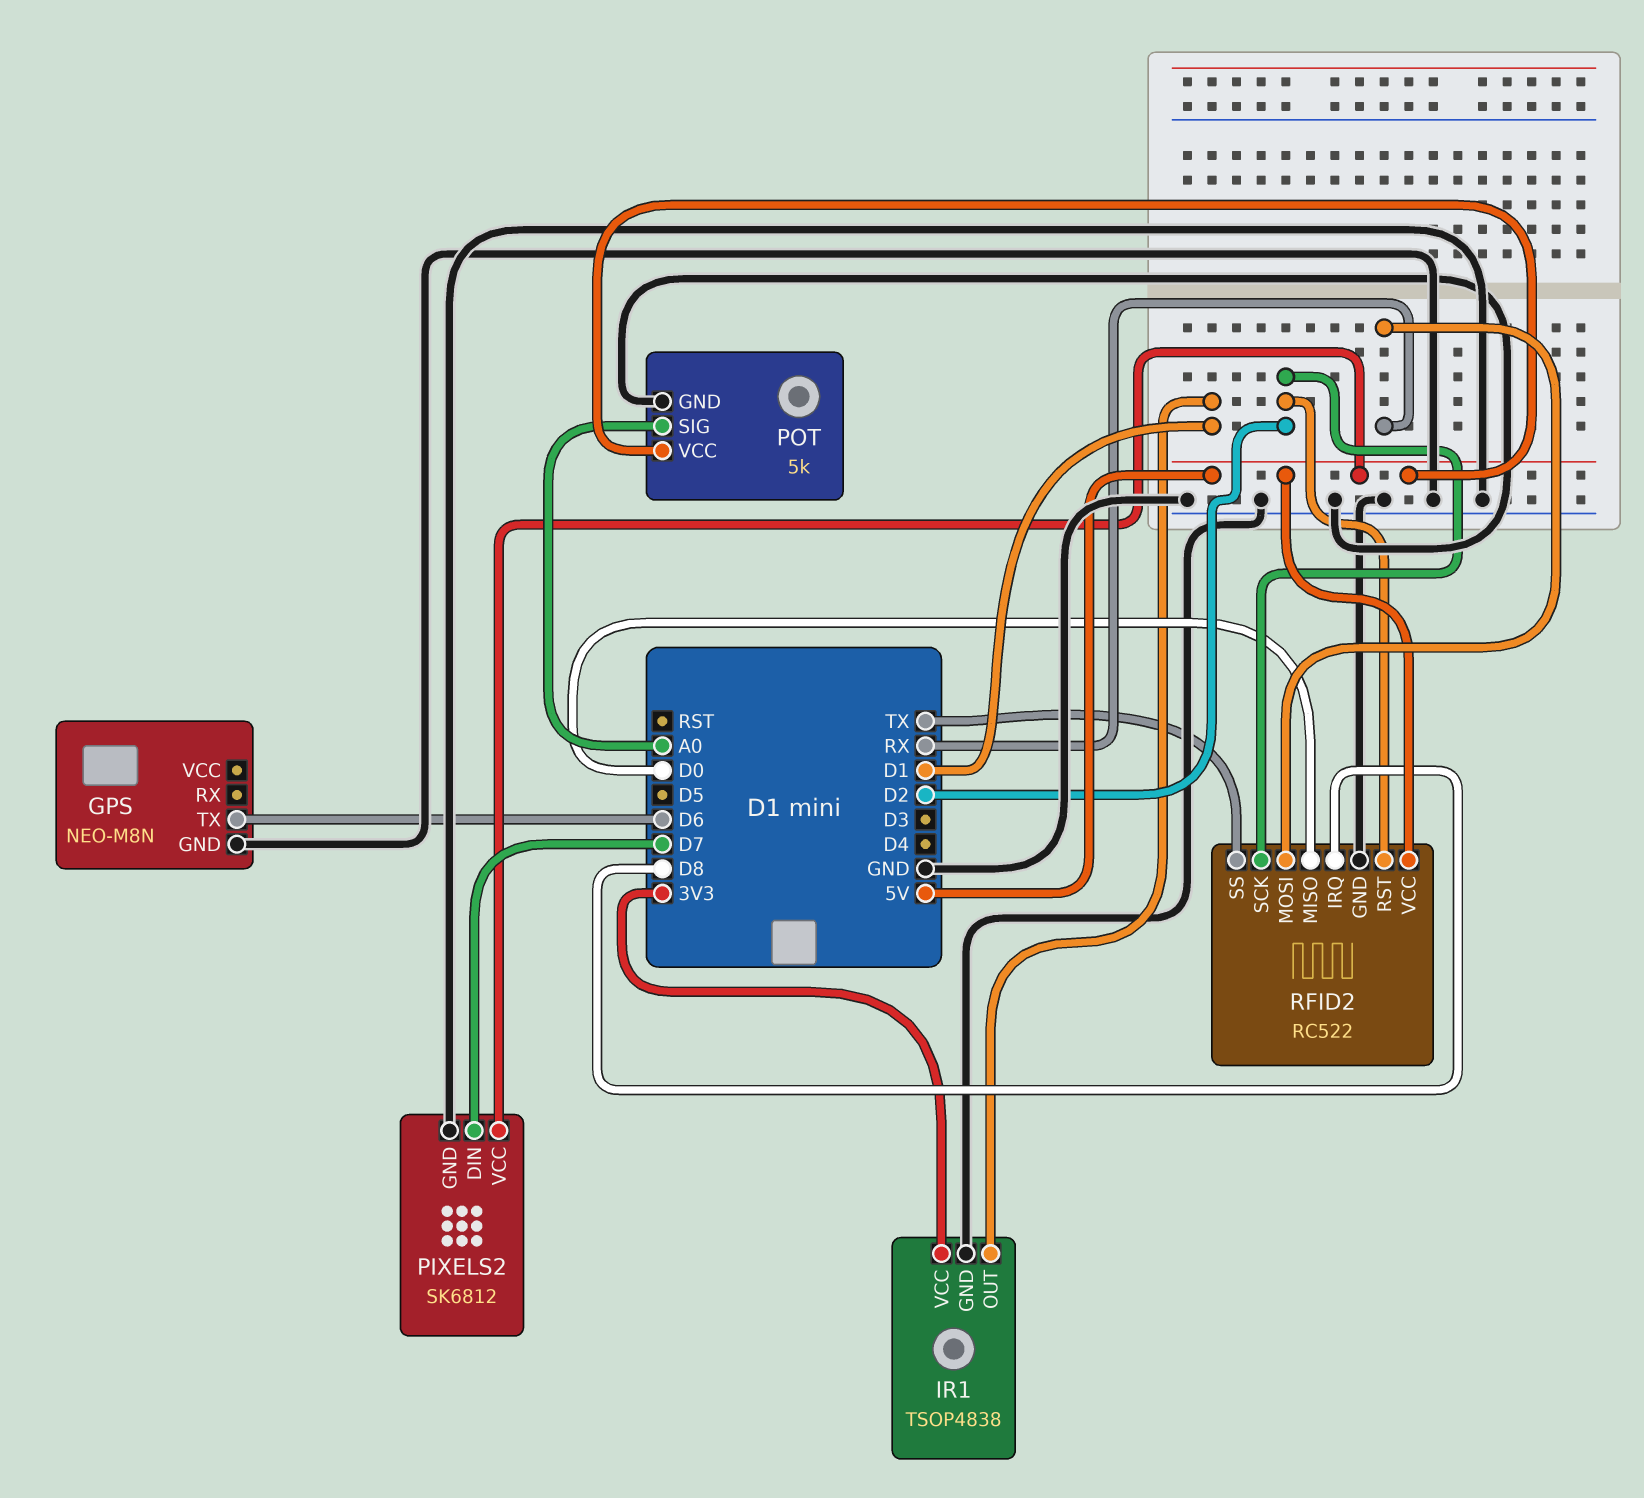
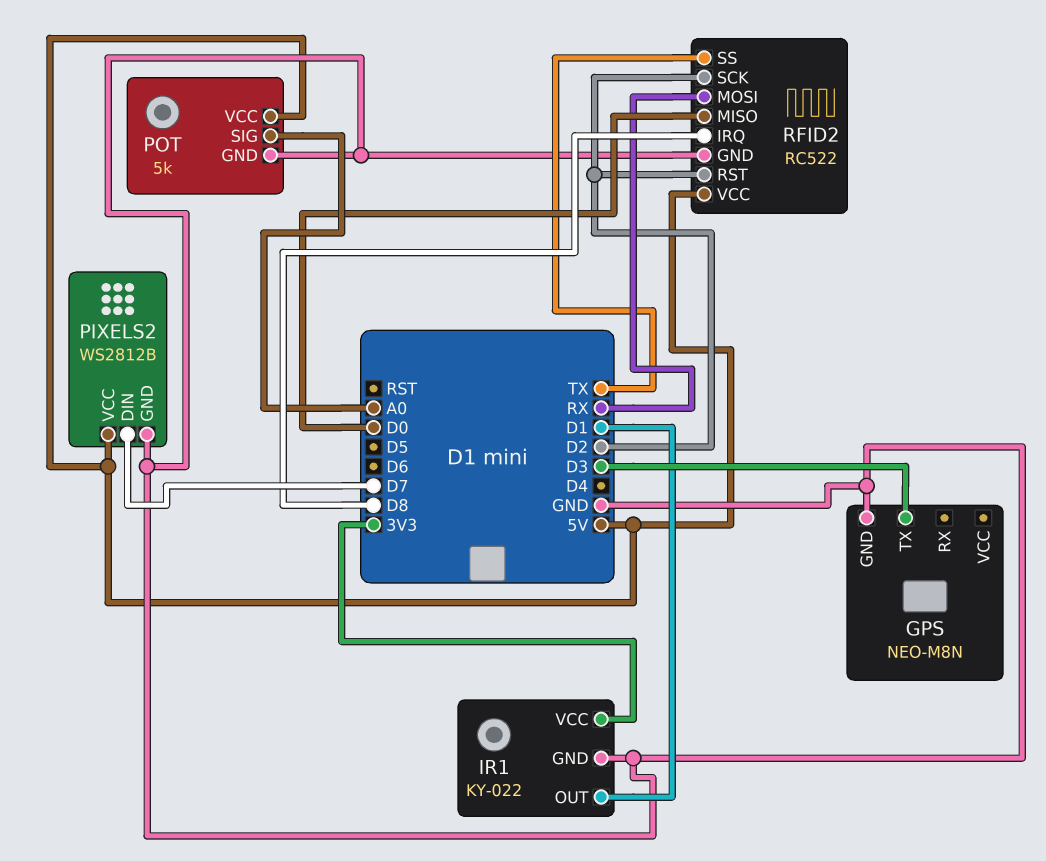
GPS pin TX: D6 -> D3
IR1: TSOP4838 -> KY-022
PIXELS2: SK6812 -> WS2812B

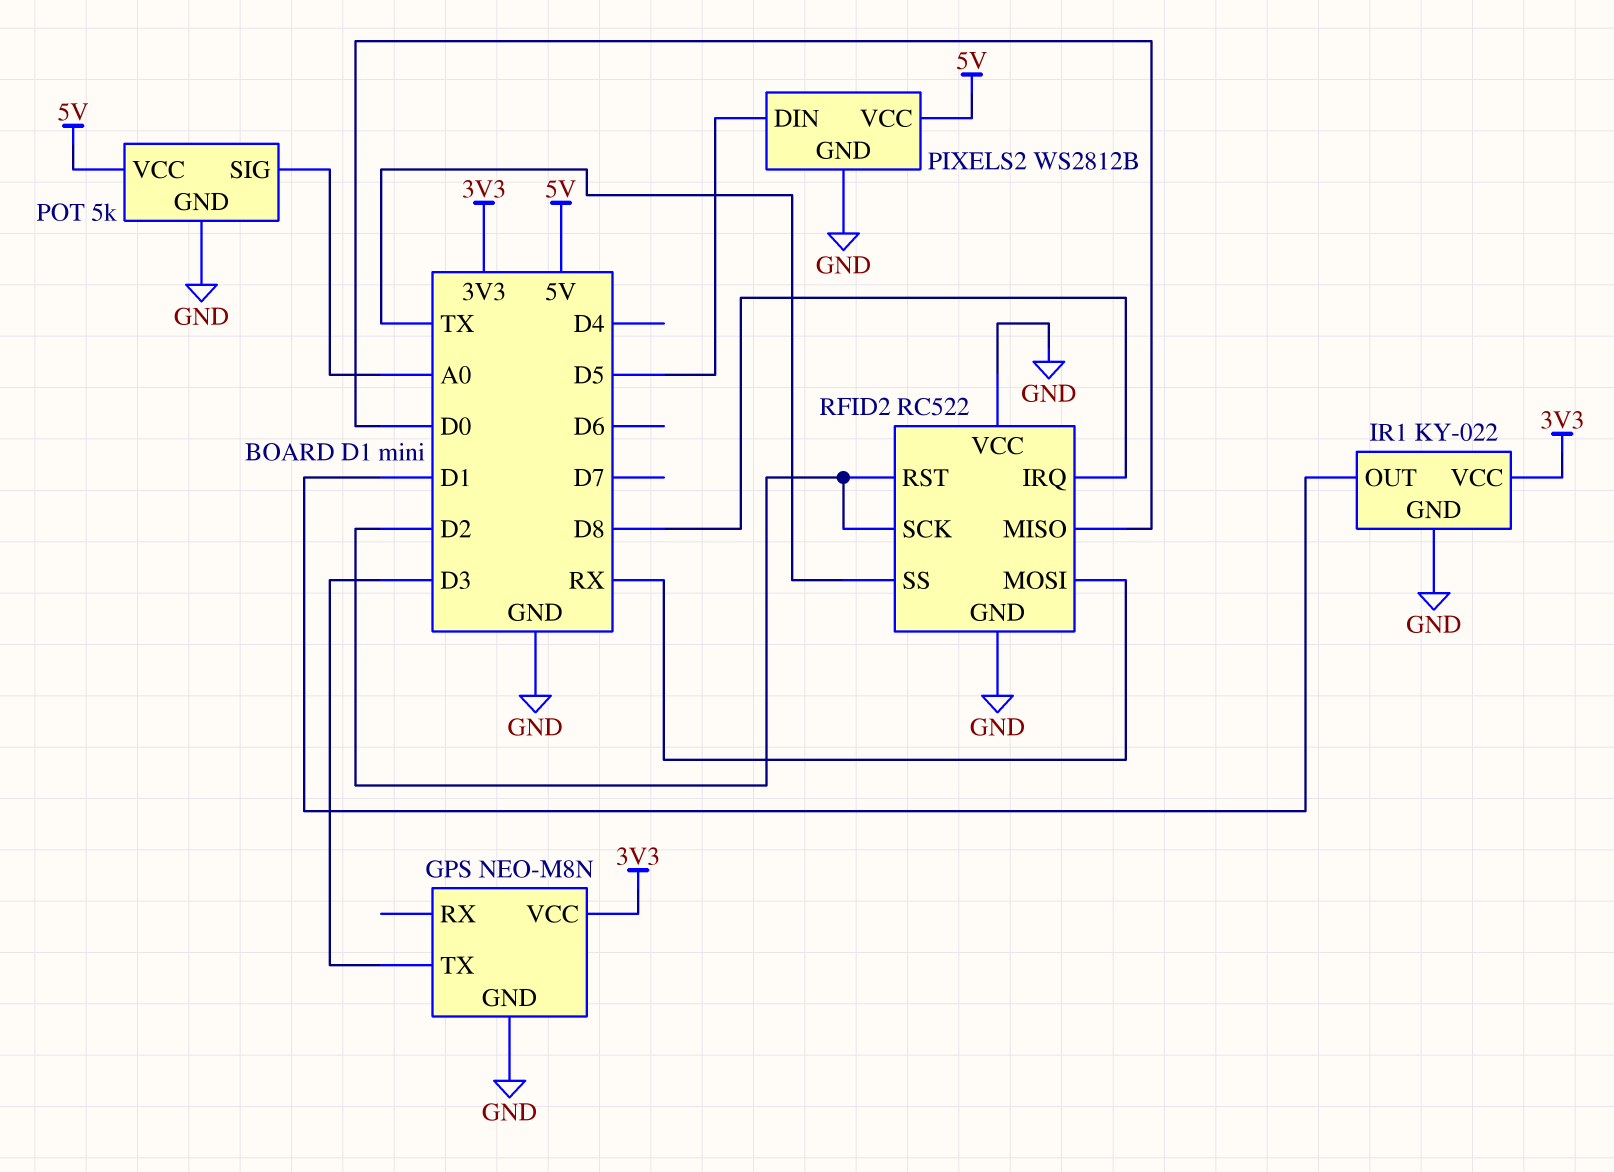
GPS pin VCC: none -> 3V3
PIXELS2 pin DIN: D7 -> D5
RFID2 pin VCC: 5V -> GND

